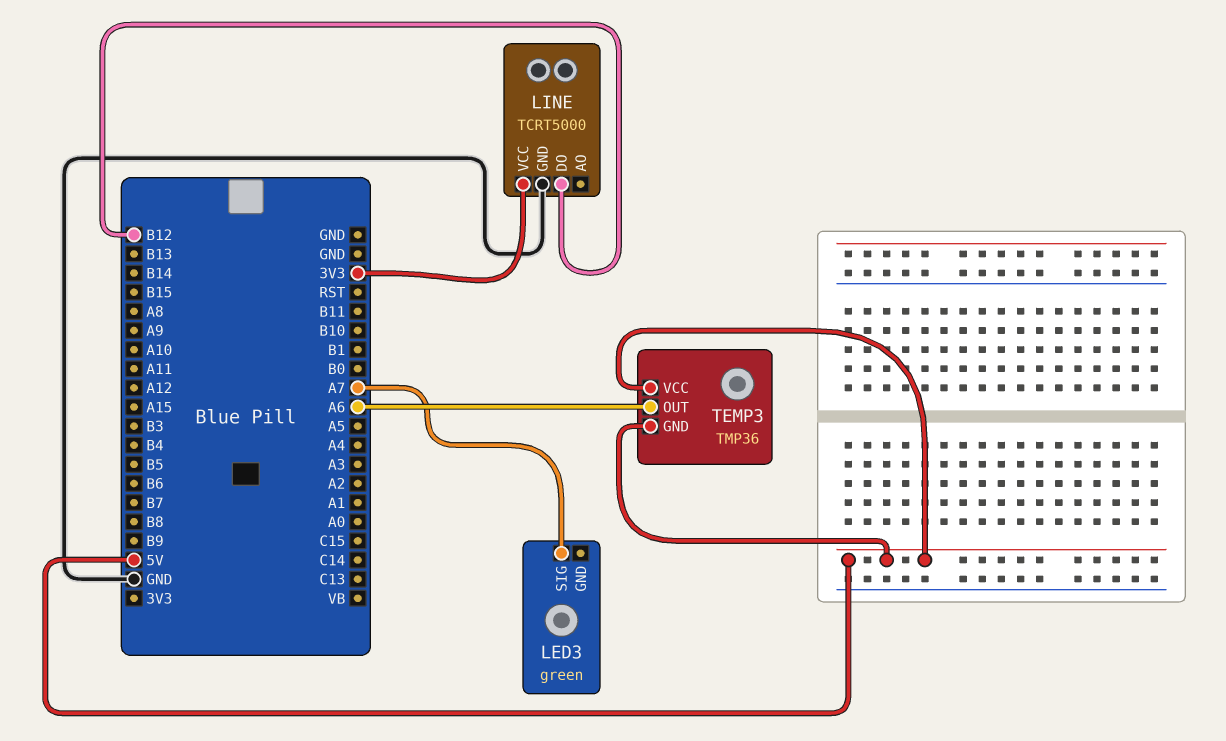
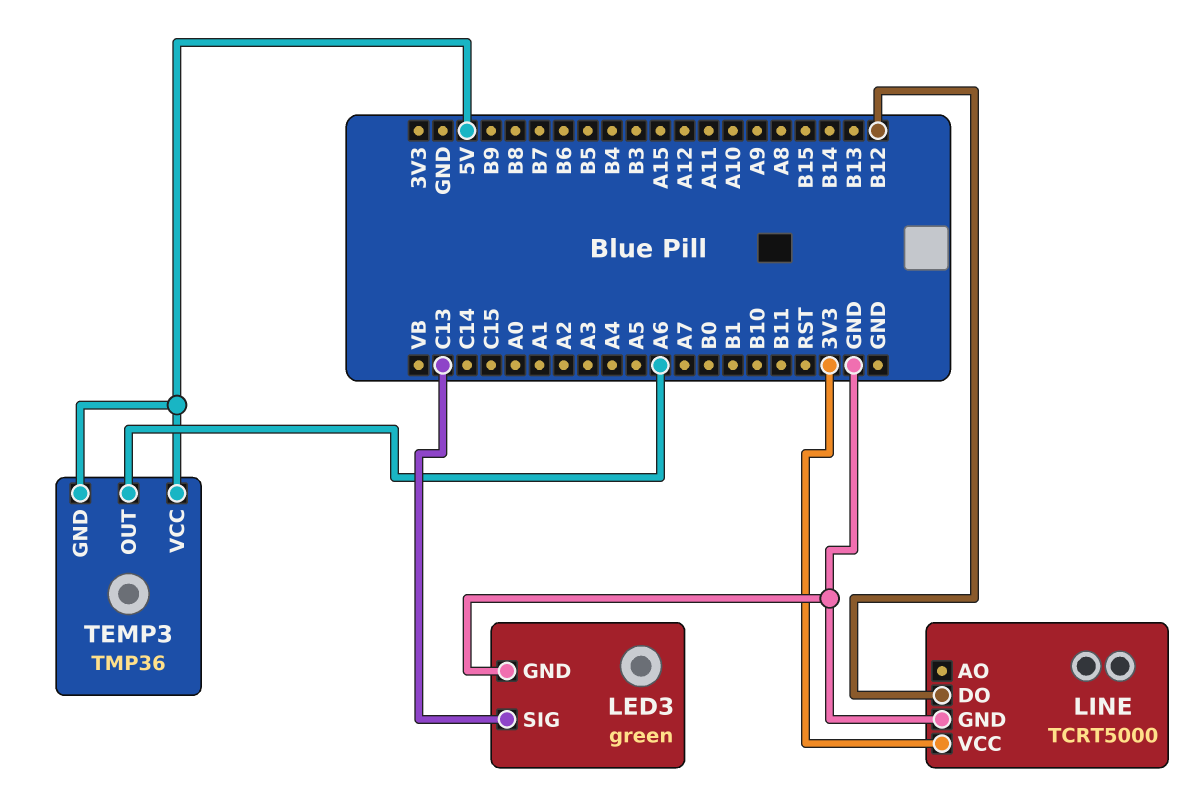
LED3 pin GND: none -> GND
LED3 pin SIG: A7 -> C13

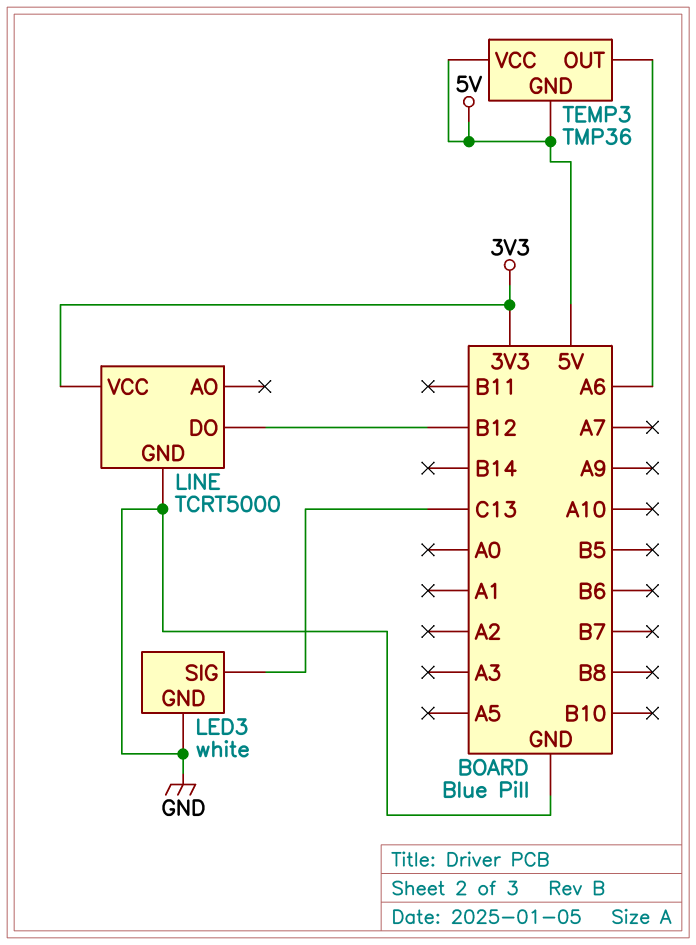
LED3: green -> white

